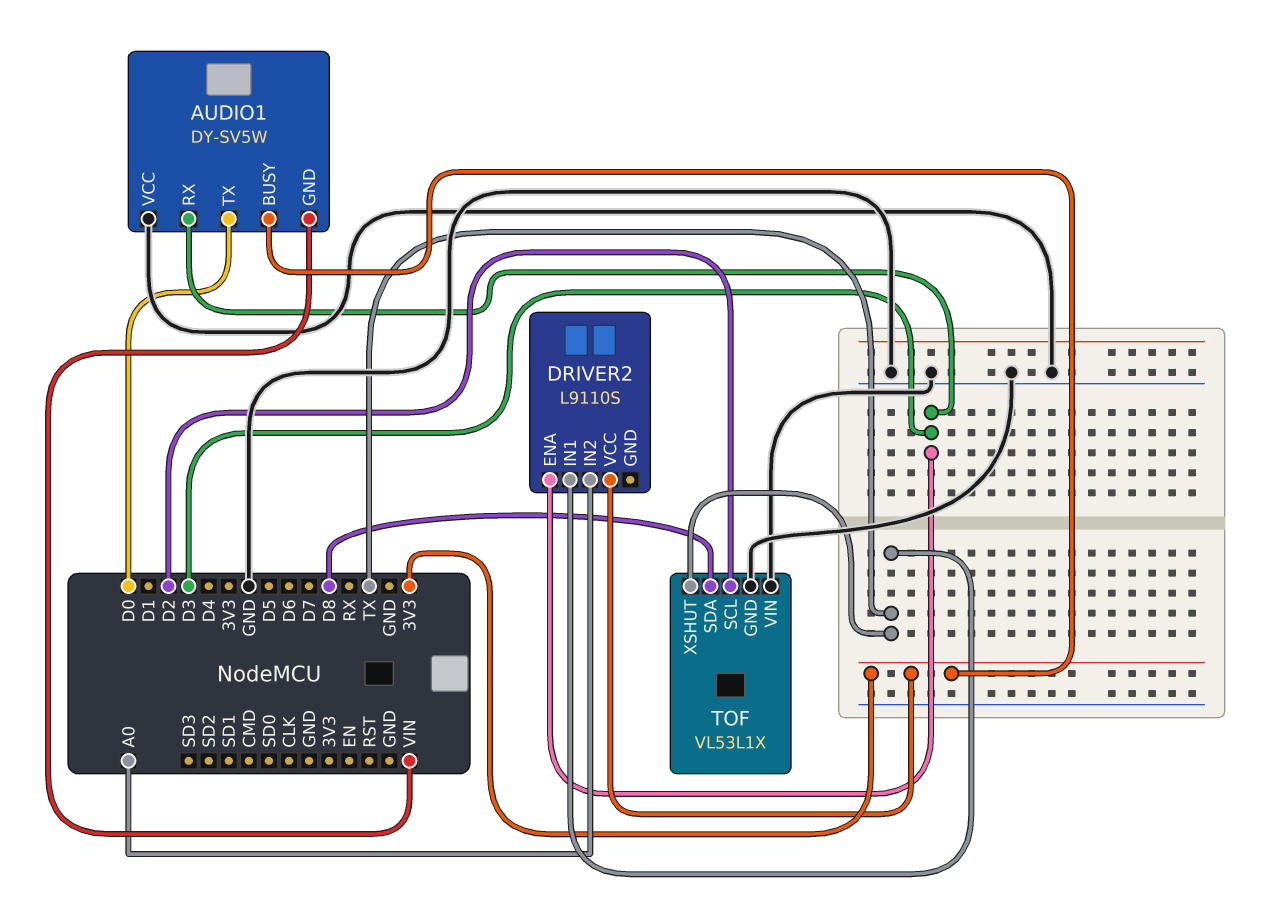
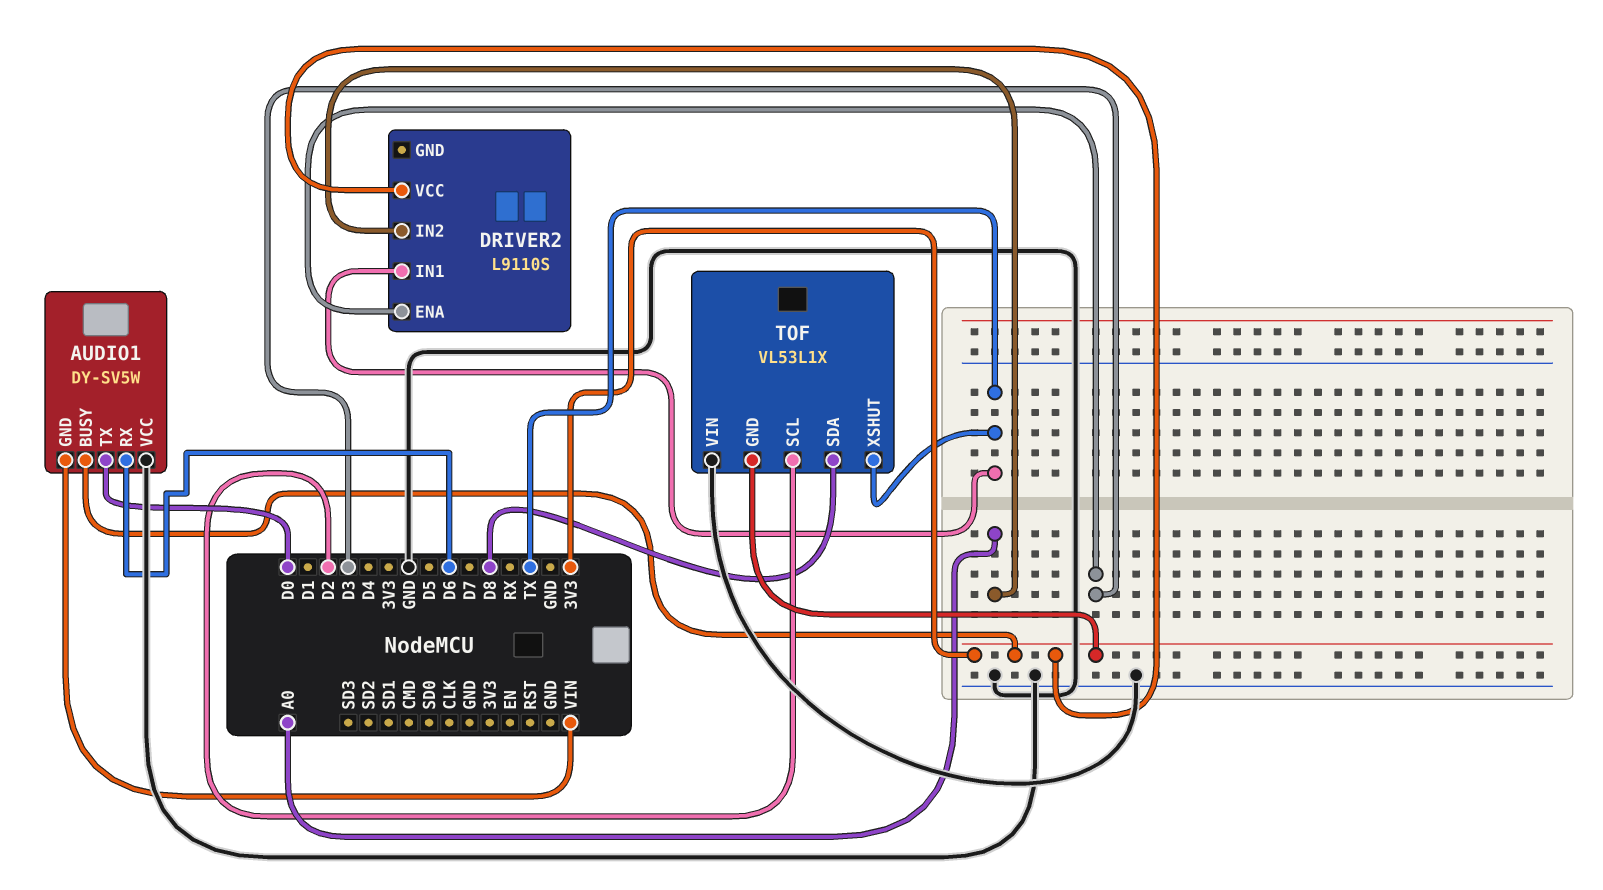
AUDIO1 pin RX: D3 -> D6
TOF pin GND: GND -> 3V3

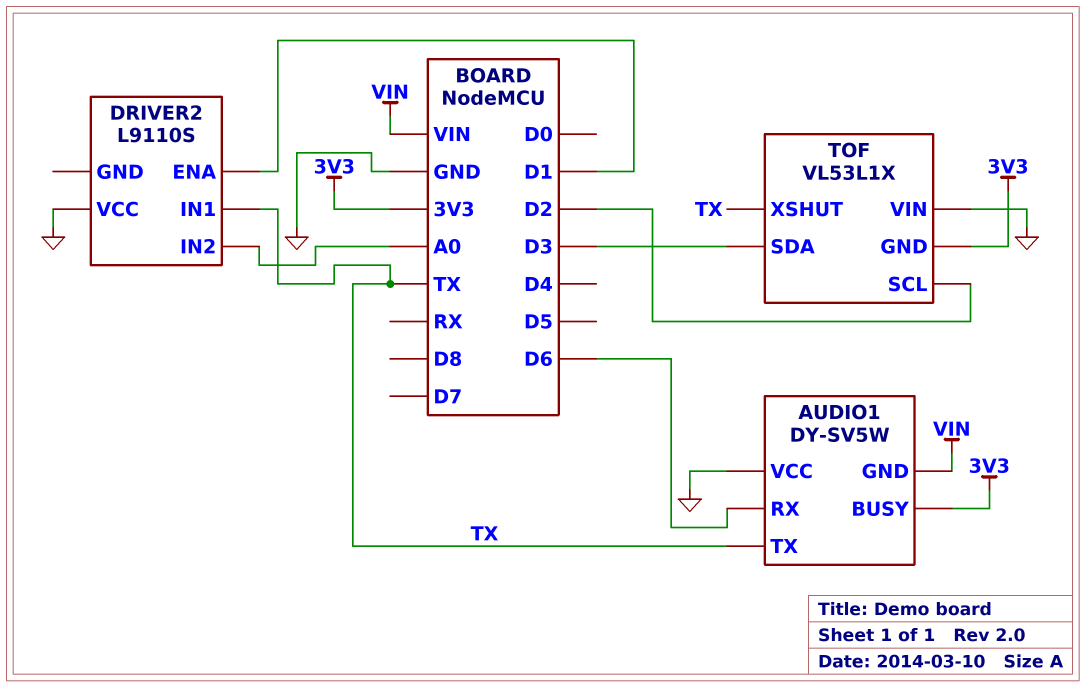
AUDIO1 pin TX: D0 -> TX
DRIVER2 pin ENA: D3 -> D1
DRIVER2 pin VCC: 3V3 -> GND
TOF pin SDA: D8 -> D3

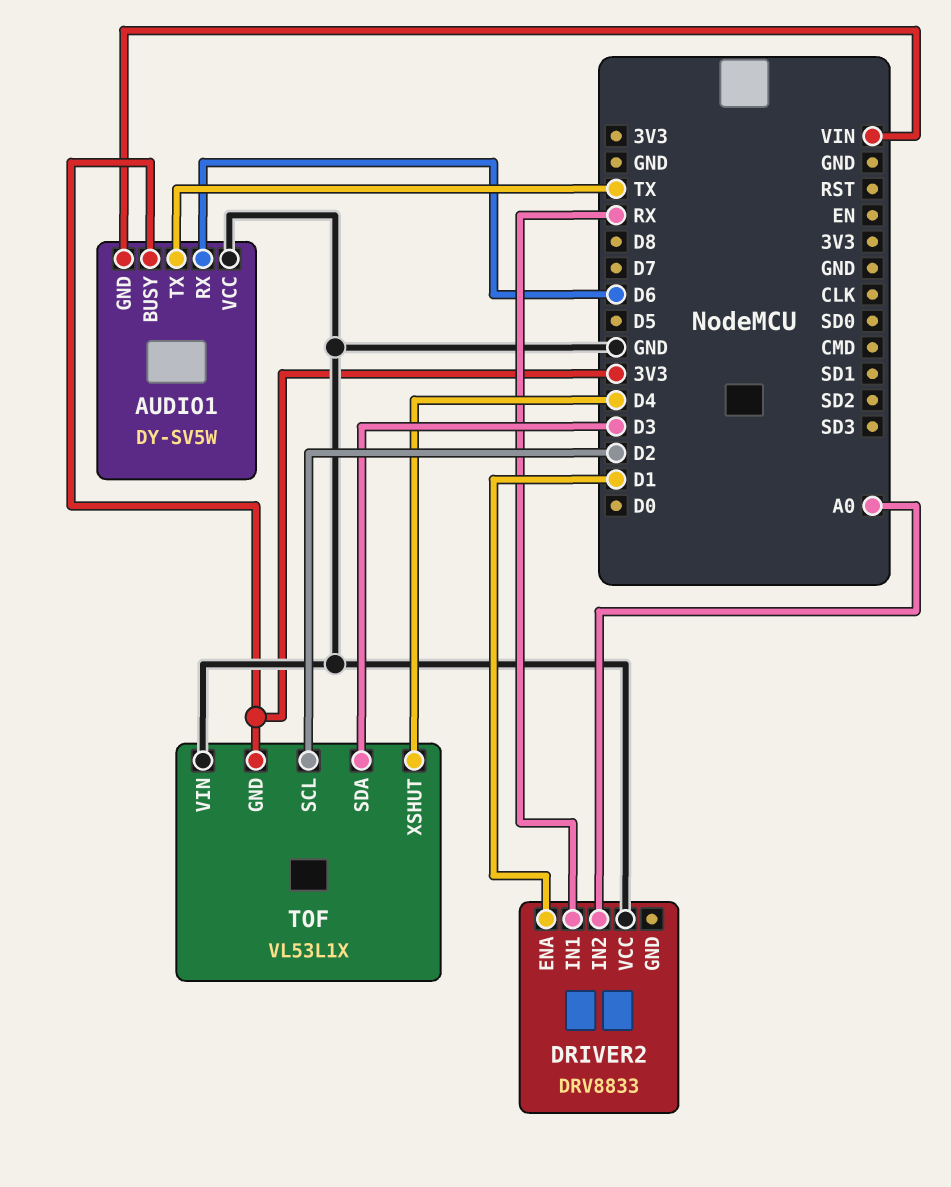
DRIVER2: L9110S -> DRV8833
DRIVER2 pin IN1: TX -> RX
TOF pin XSHUT: TX -> D4

